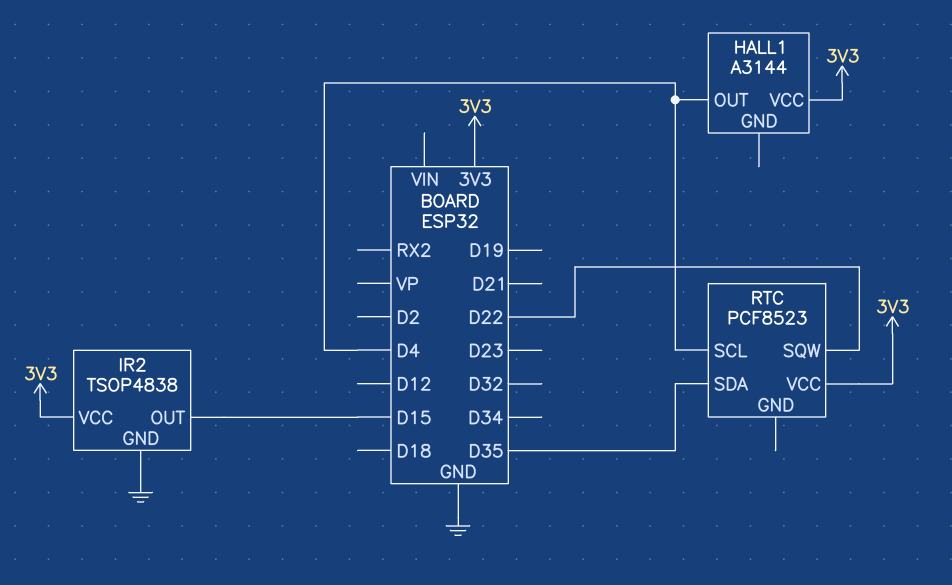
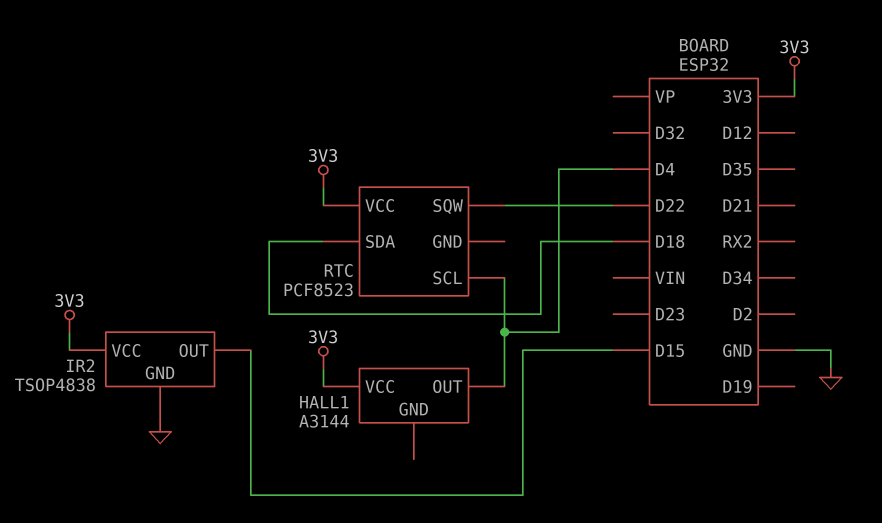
RTC pin SDA: D35 -> D18

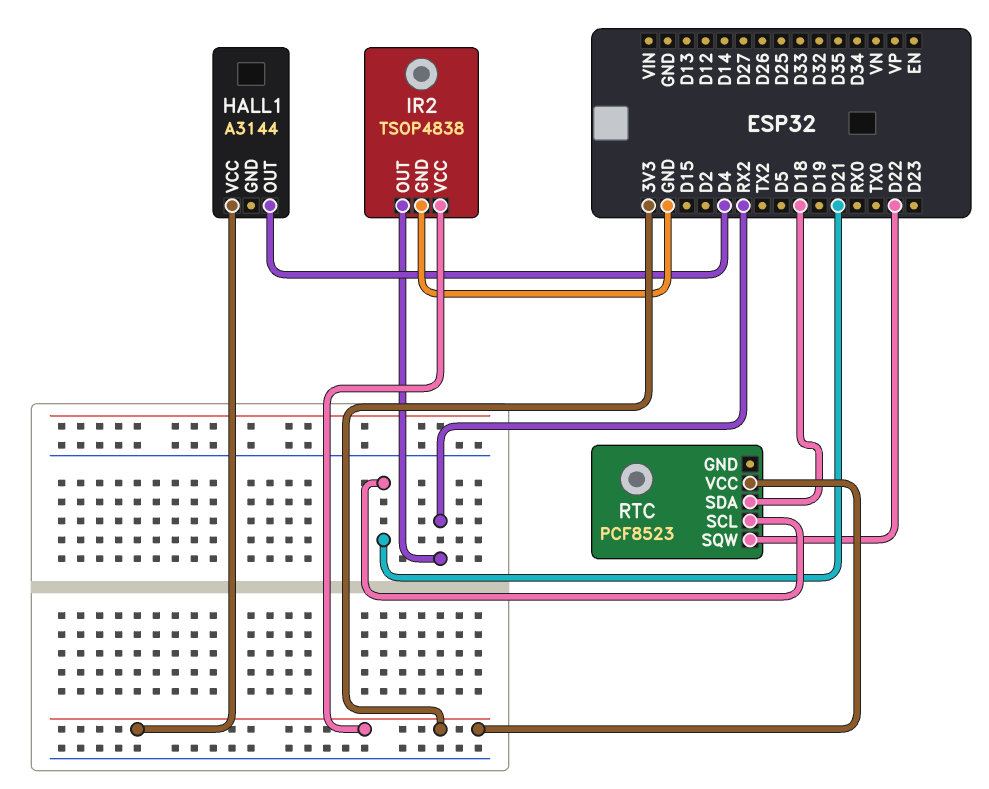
IR2 pin OUT: D15 -> RX2
RTC pin SCL: D4 -> D21

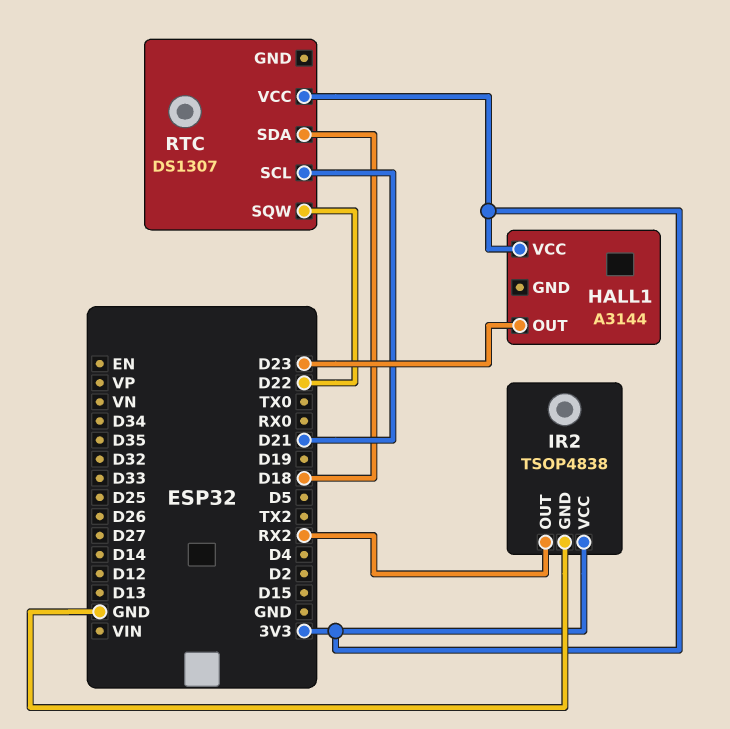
HALL1 pin OUT: D4 -> D23
RTC: PCF8523 -> DS1307

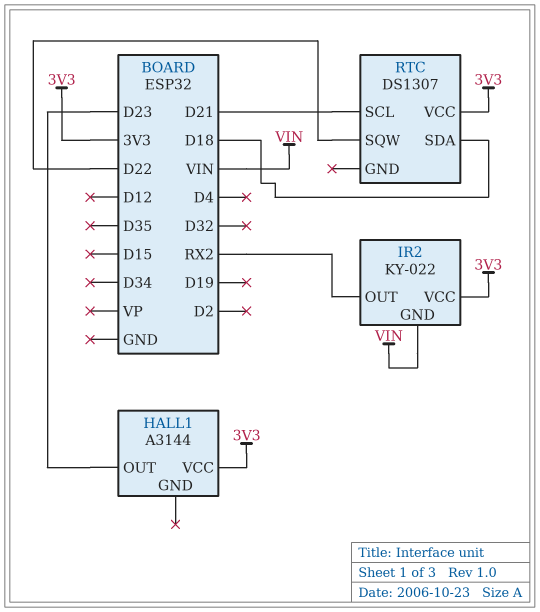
IR2: TSOP4838 -> KY-022
IR2 pin GND: GND -> VIN

